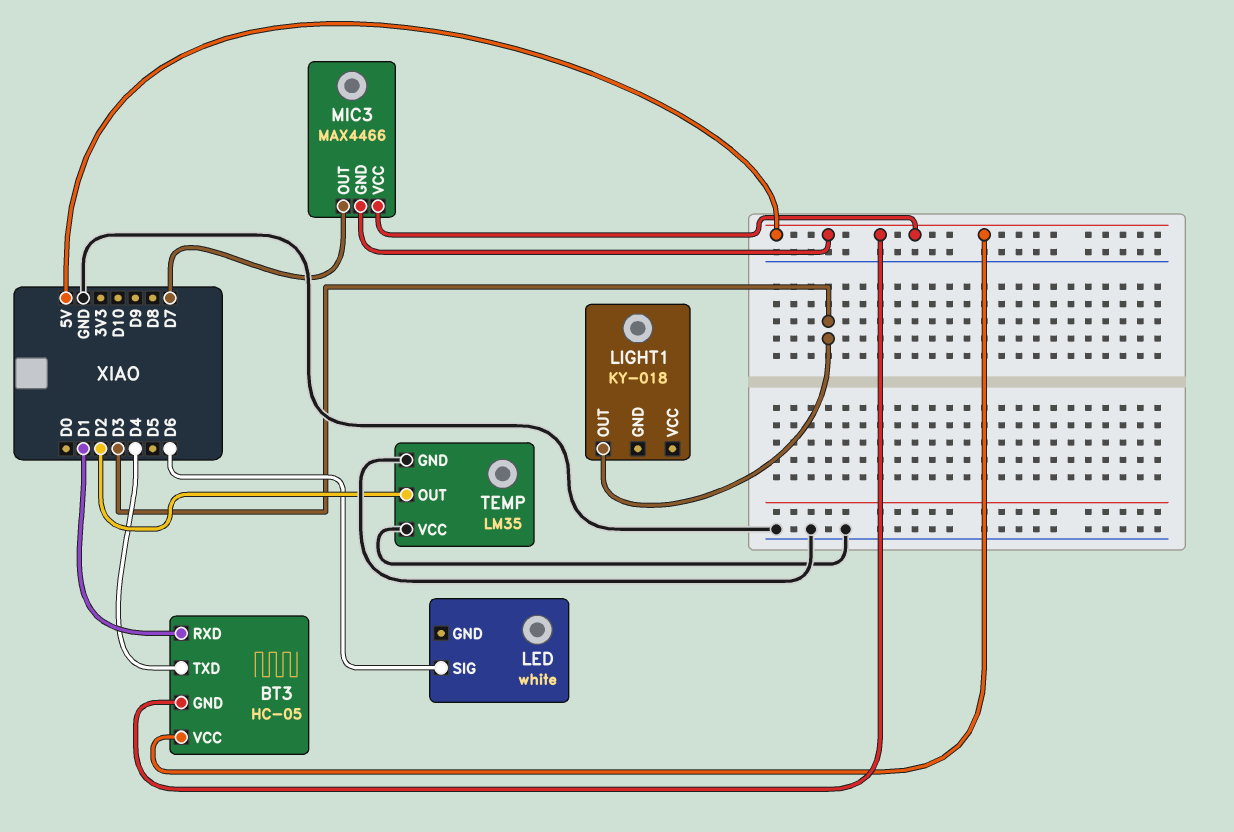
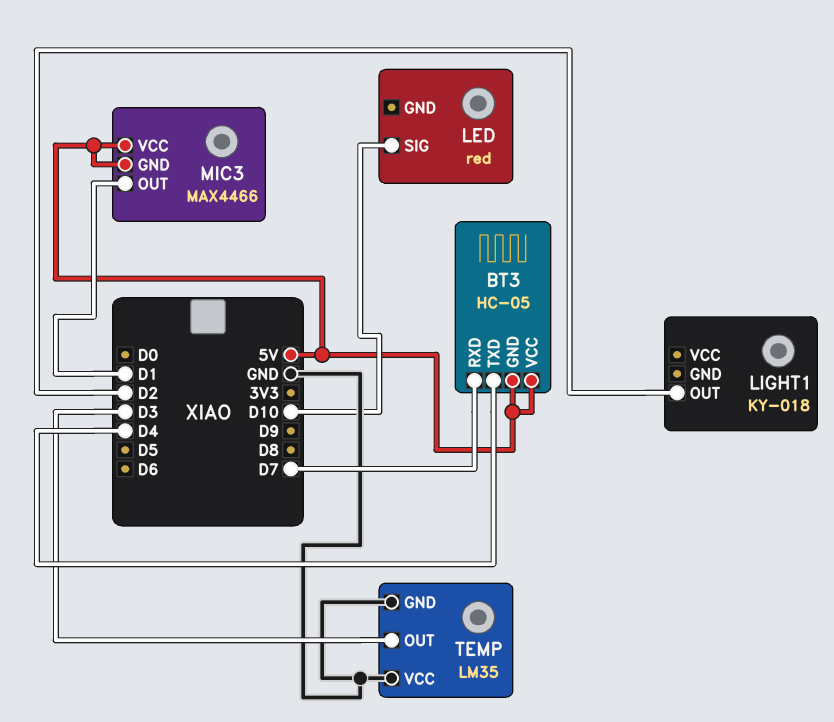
BT3 pin RXD: D1 -> D7
LED: white -> red
LED pin SIG: D6 -> D10
LIGHT1 pin OUT: D3 -> D2
MIC3 pin OUT: D7 -> D1
TEMP pin OUT: D2 -> D3

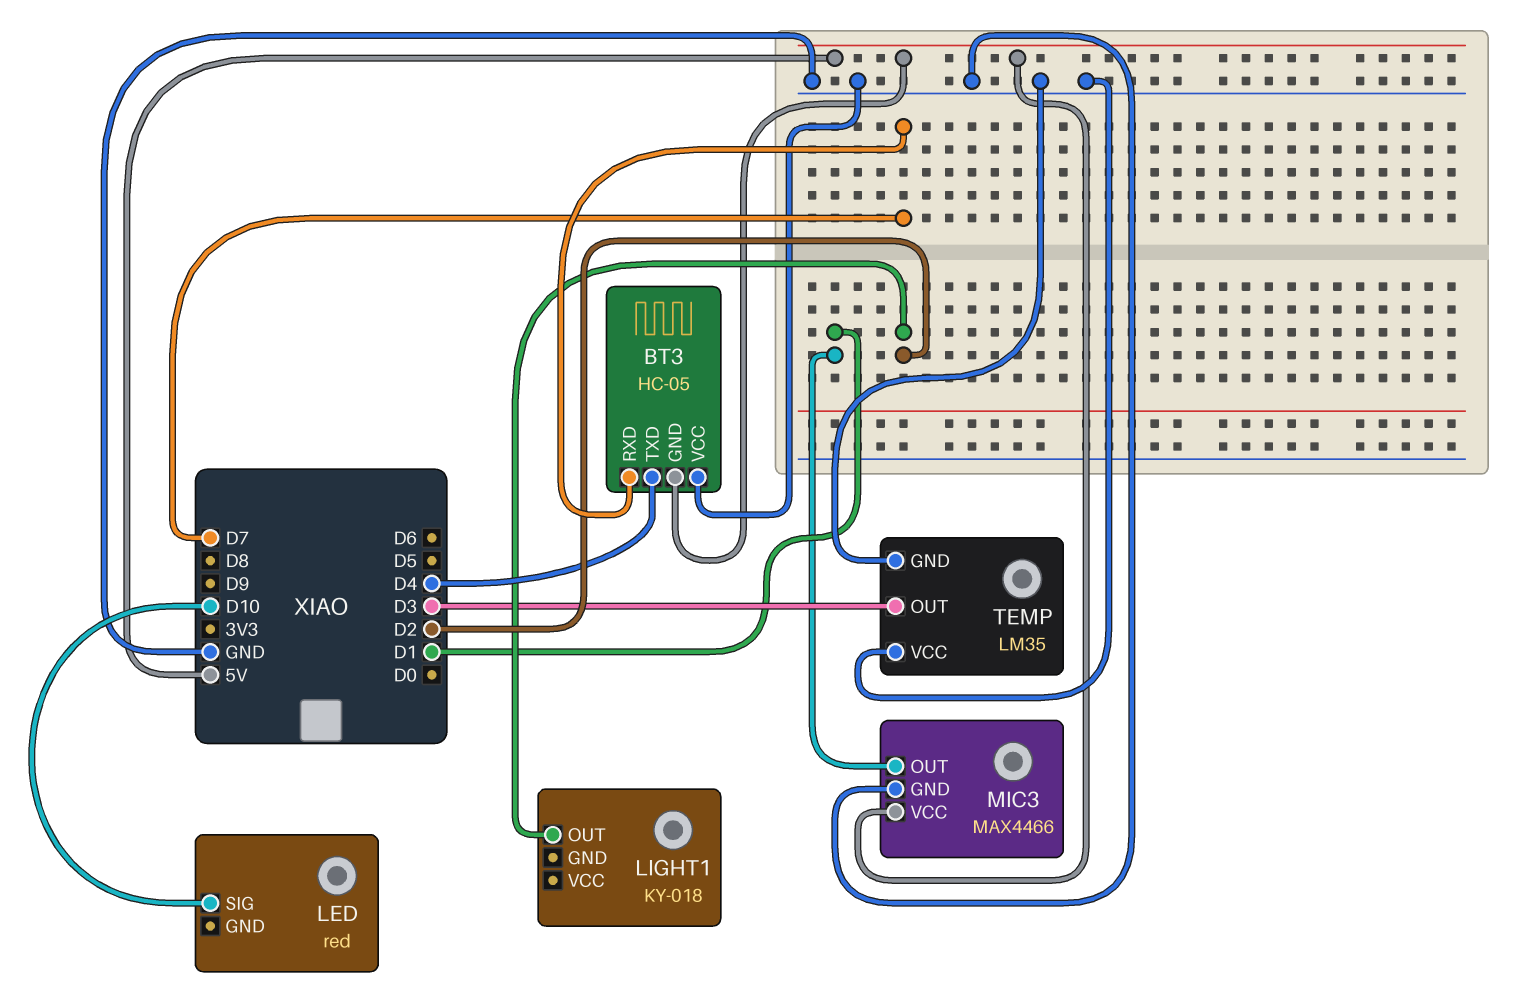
BT3 pin VCC: 5V -> GND
MIC3 pin GND: 5V -> GND

